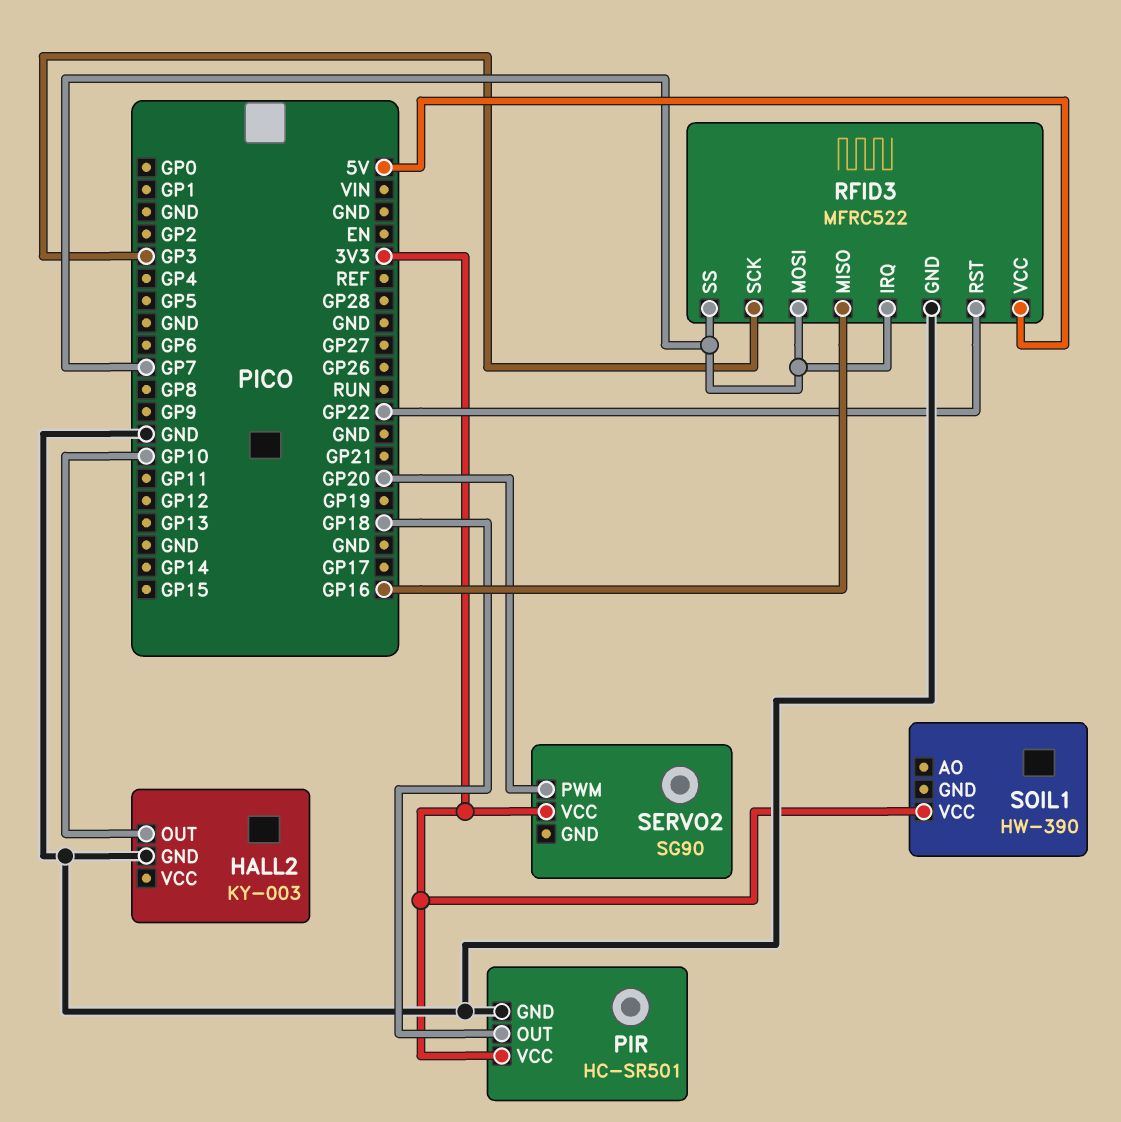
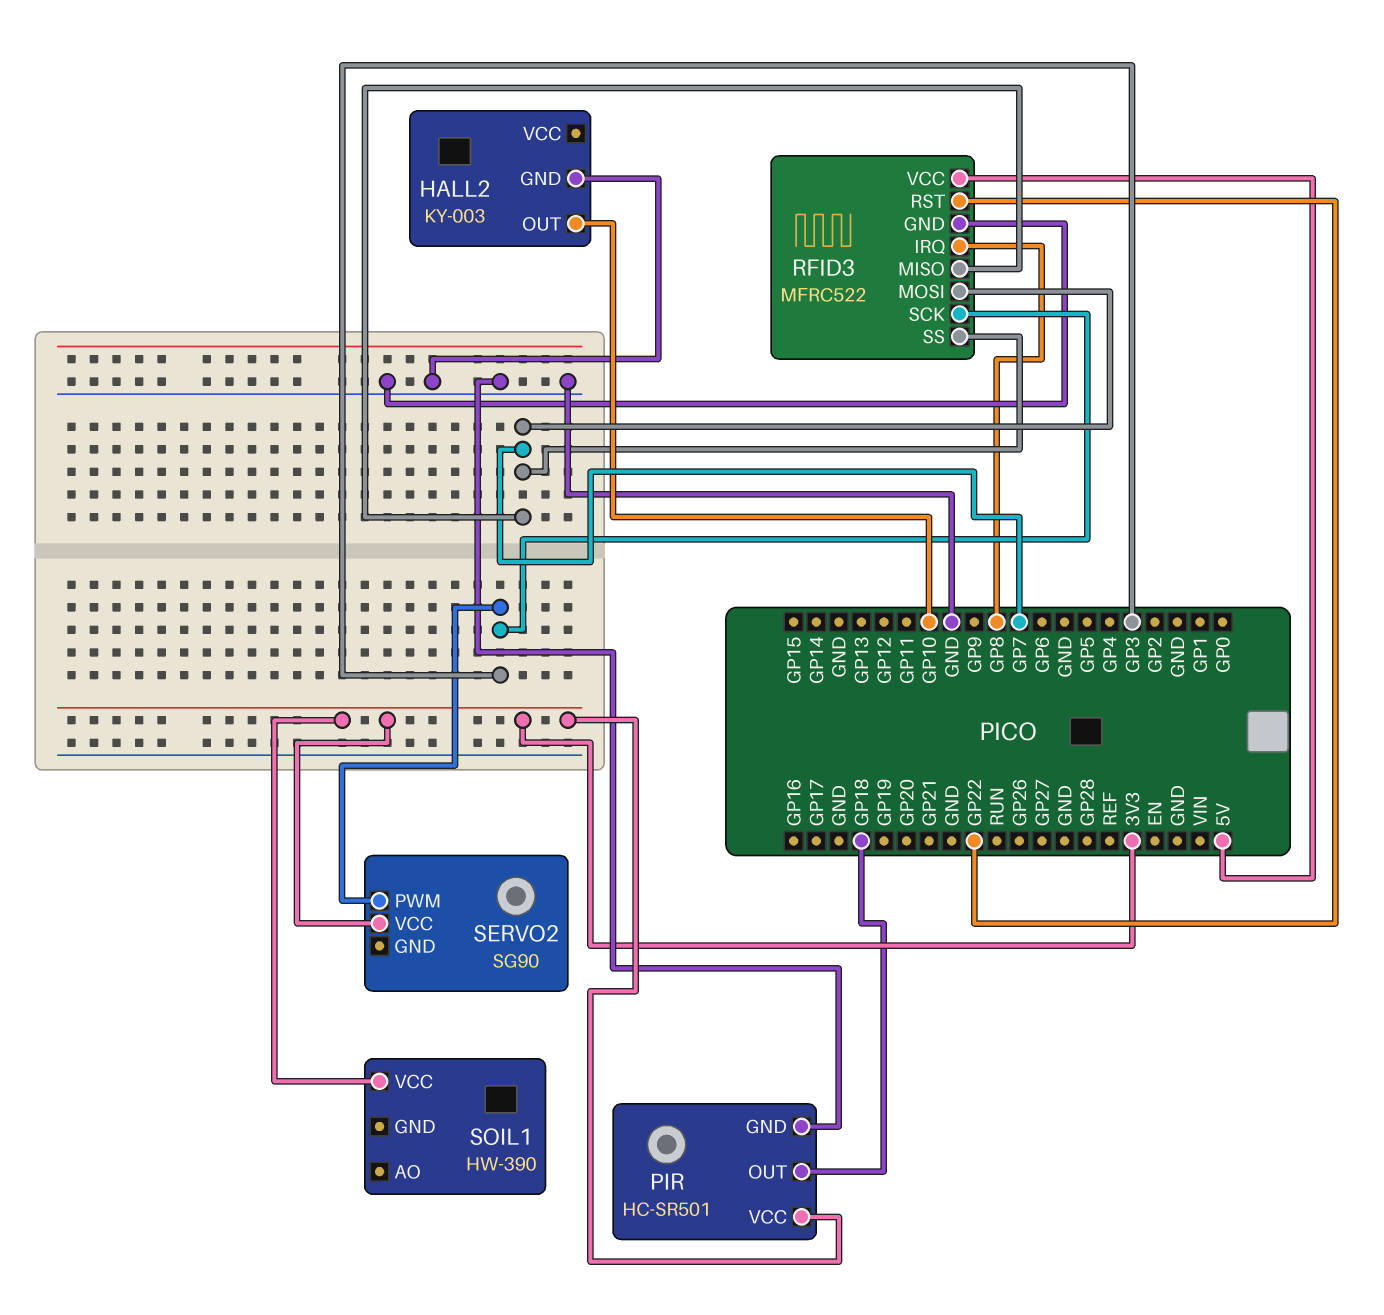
RFID3 pin IRQ: GP7 -> GP8
RFID3 pin MISO: GP16 -> GP7
SERVO2 pin PWM: GP20 -> GP3

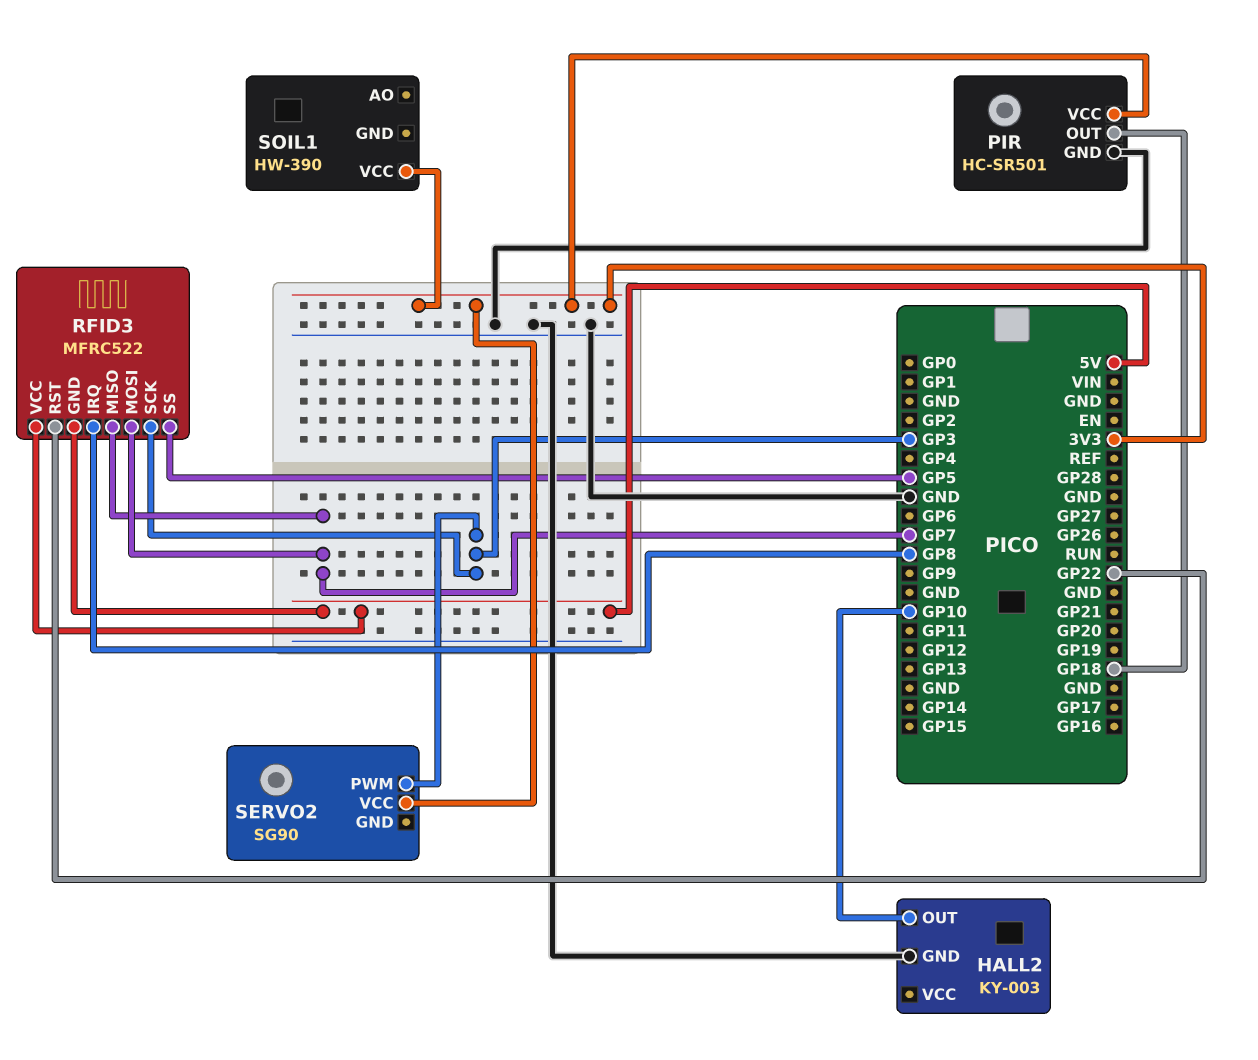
RFID3 pin GND: GND -> 5V
RFID3 pin SS: GP7 -> GP5

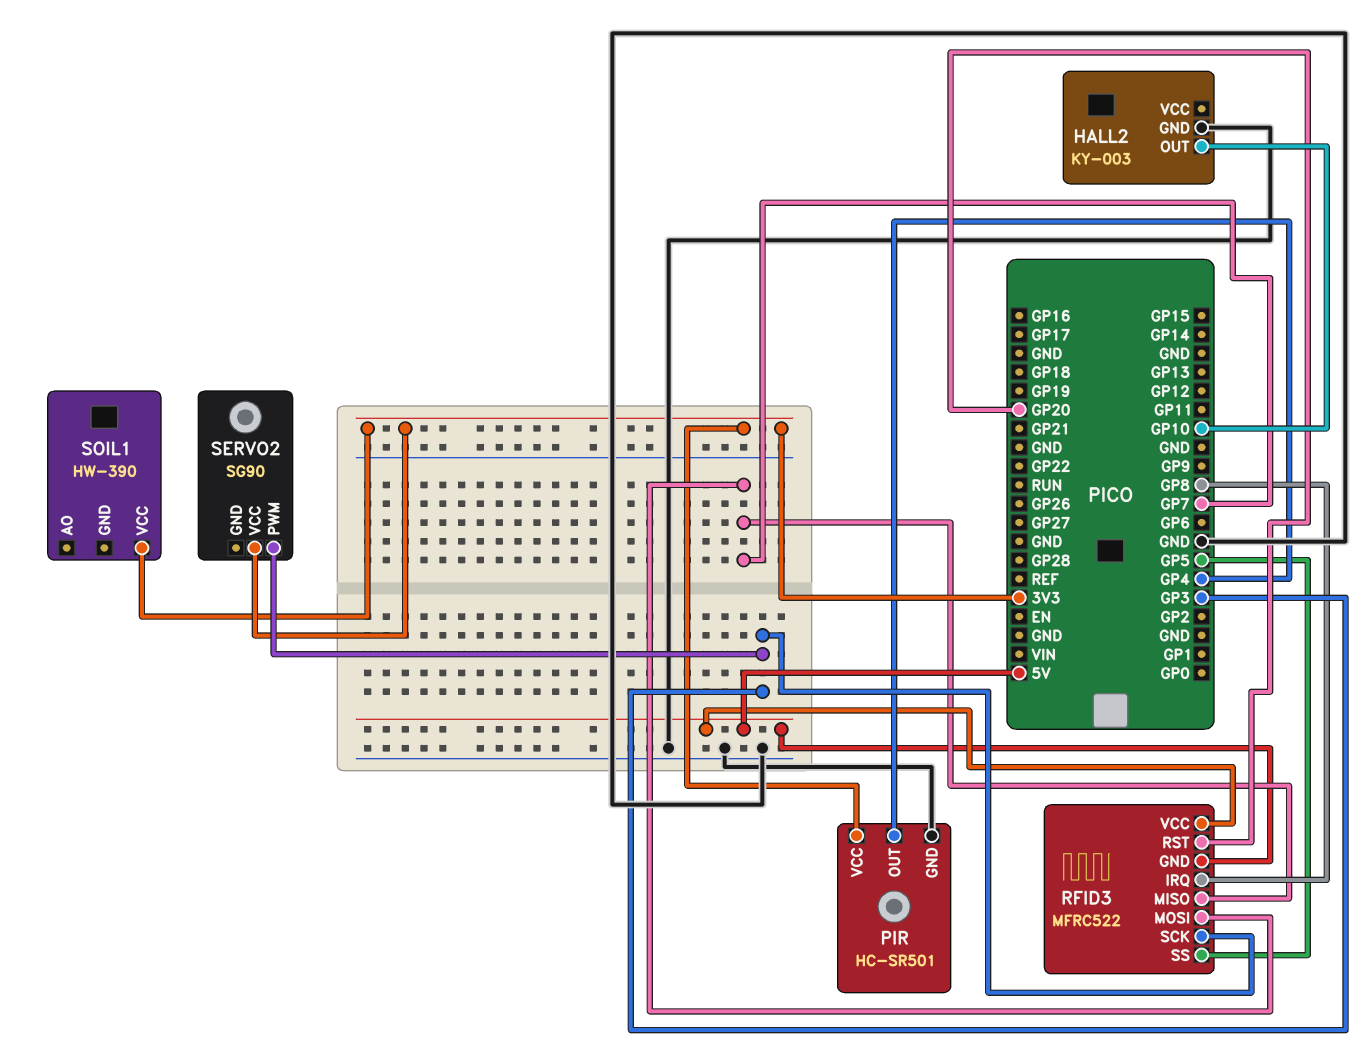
PIR pin OUT: GP18 -> GP4
RFID3 pin RST: GP22 -> GP20

